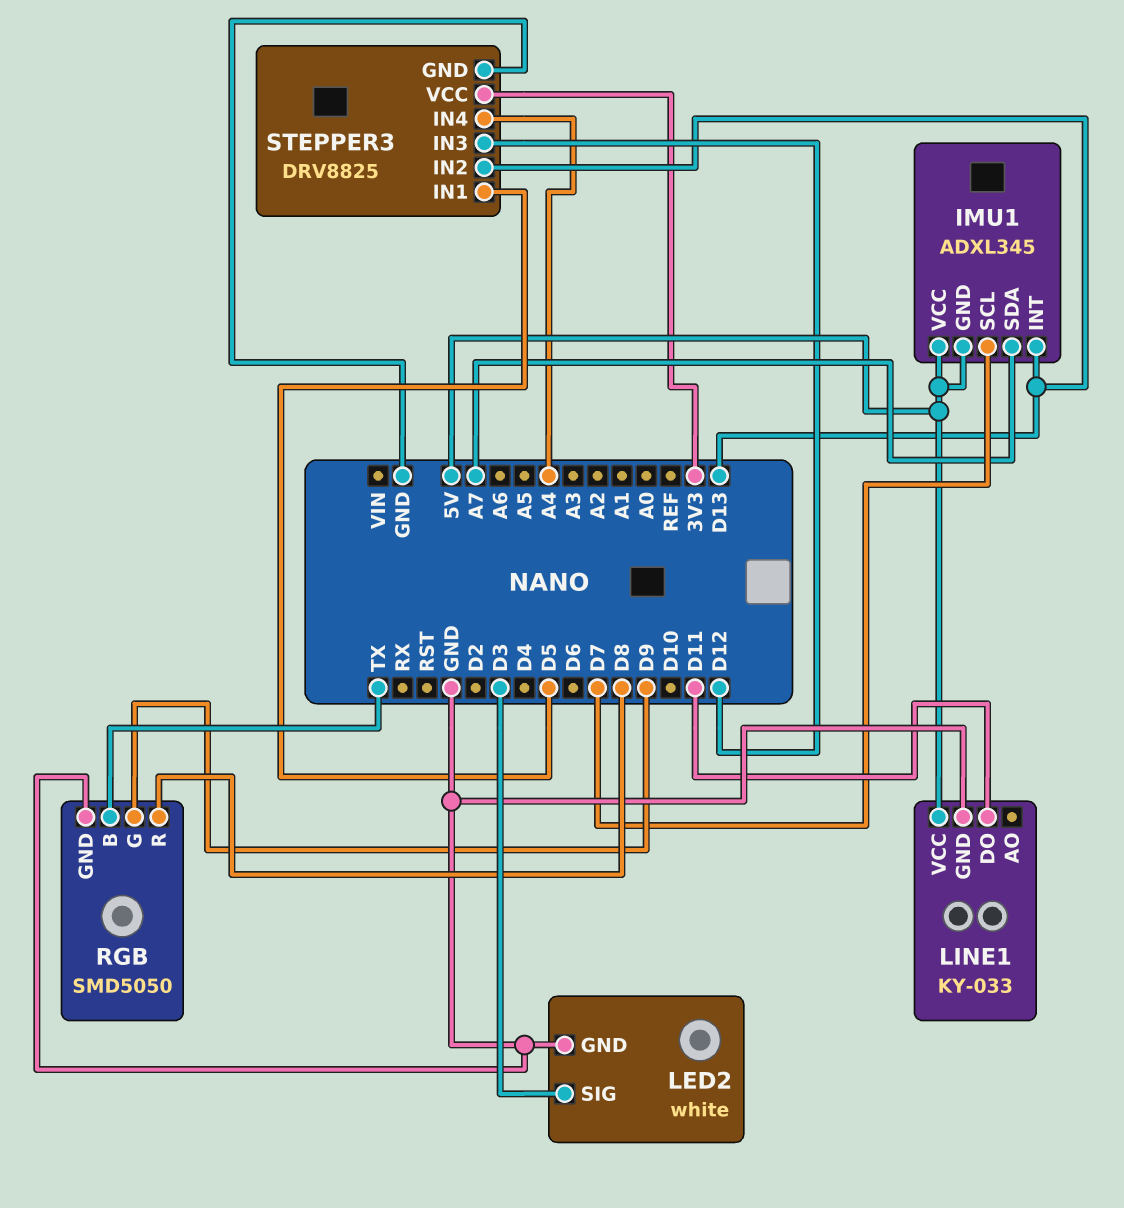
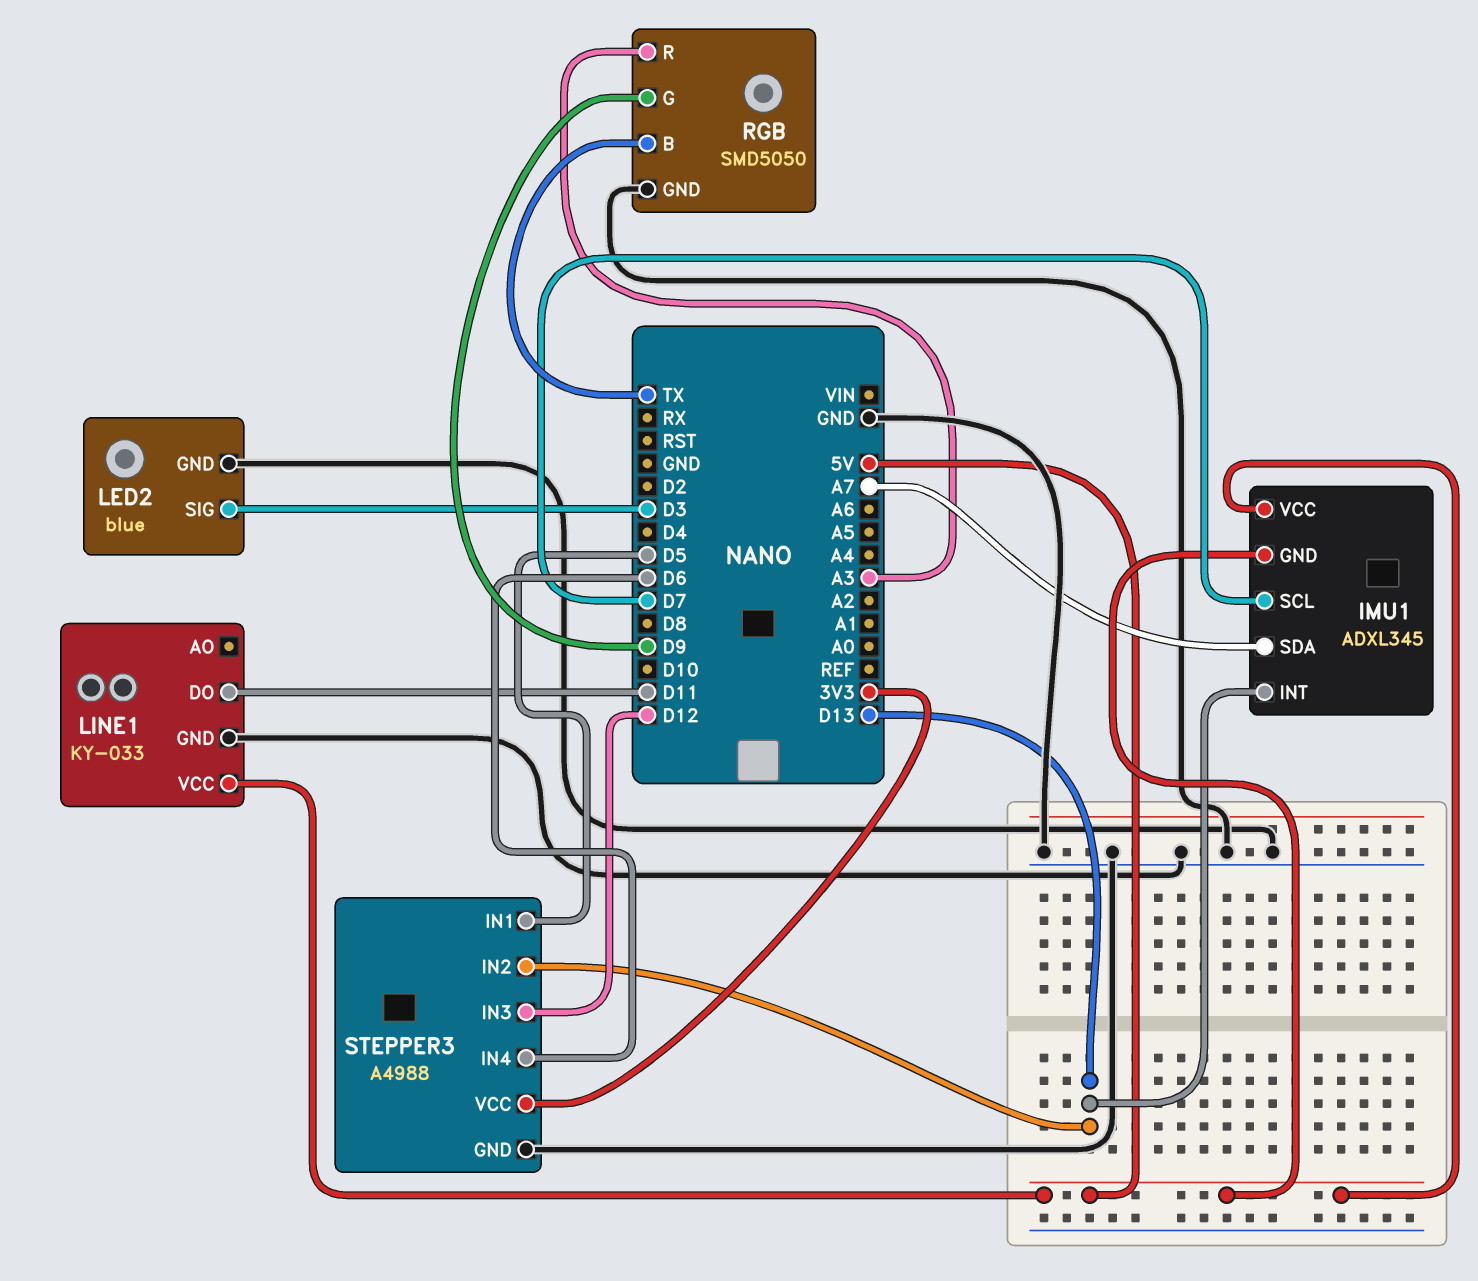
LED2: white -> blue
RGB pin R: D8 -> A3
STEPPER3: DRV8825 -> A4988
STEPPER3 pin IN4: A4 -> D6

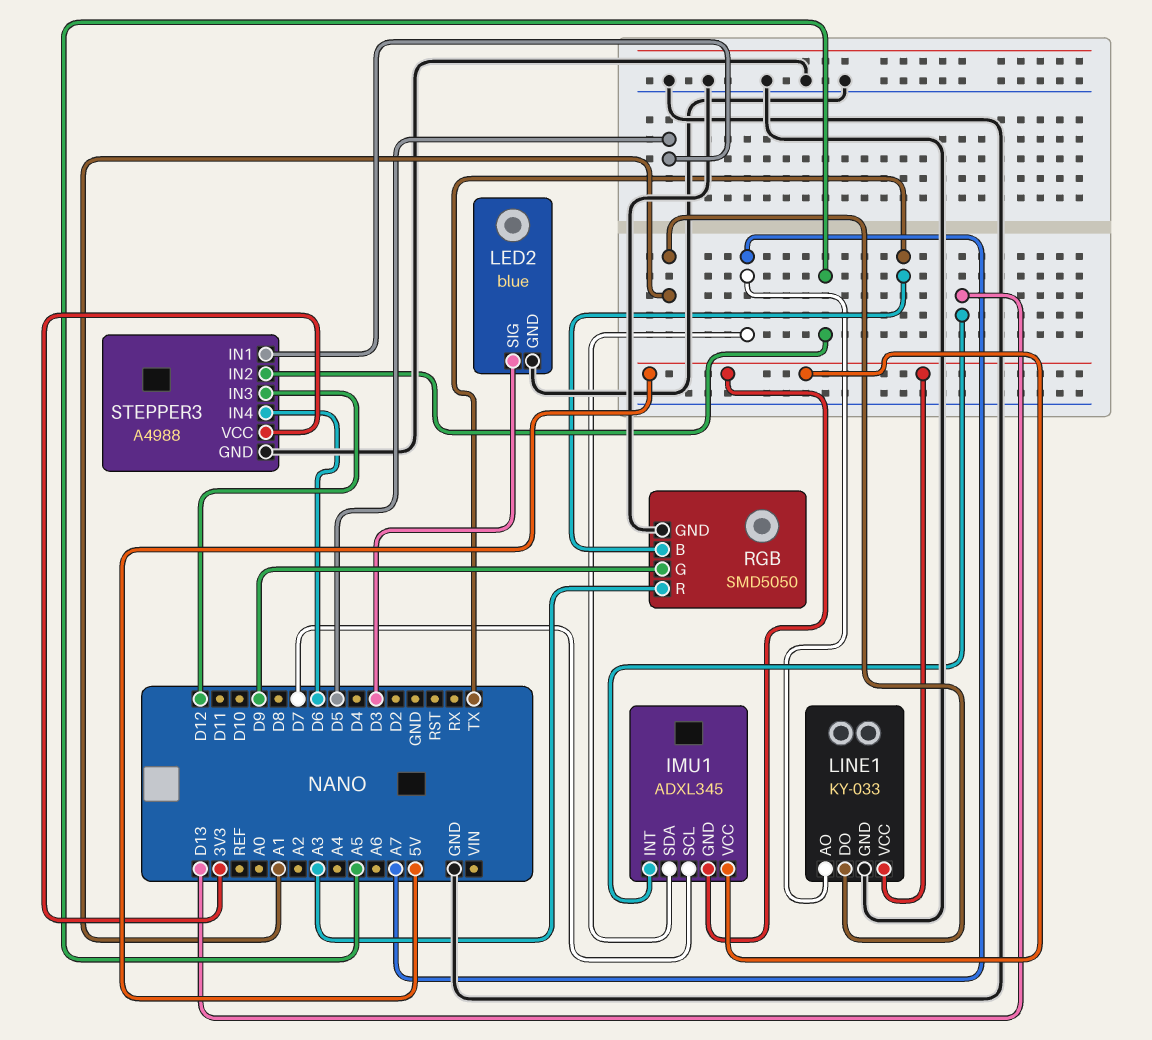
LINE1 pin AO: none -> A7
LINE1 pin DO: D11 -> A1
STEPPER3 pin IN2: D13 -> A5

